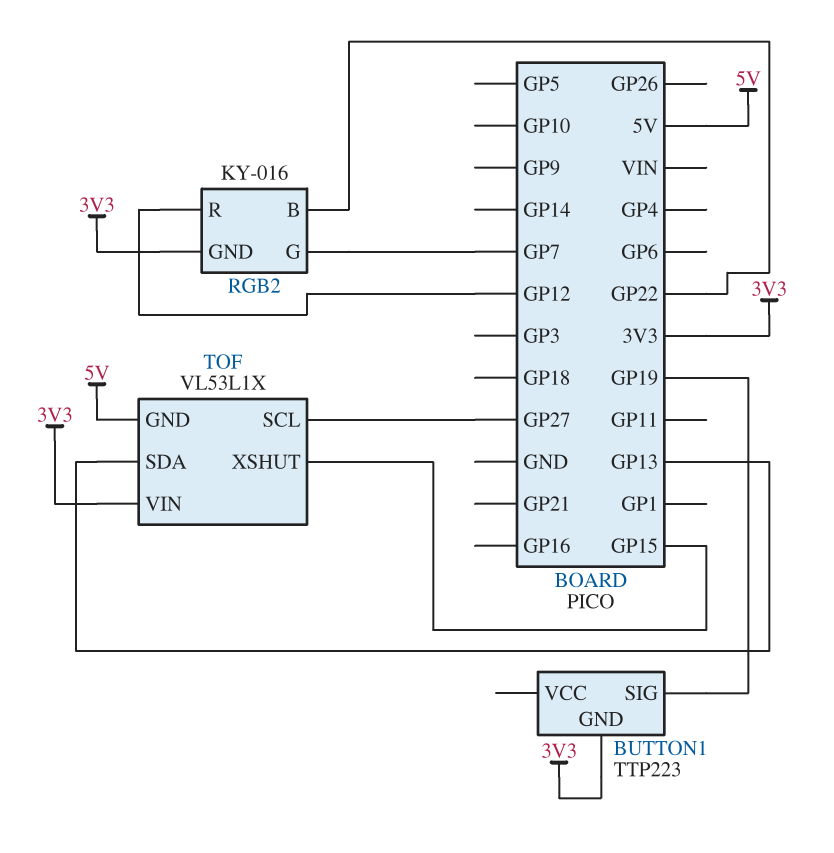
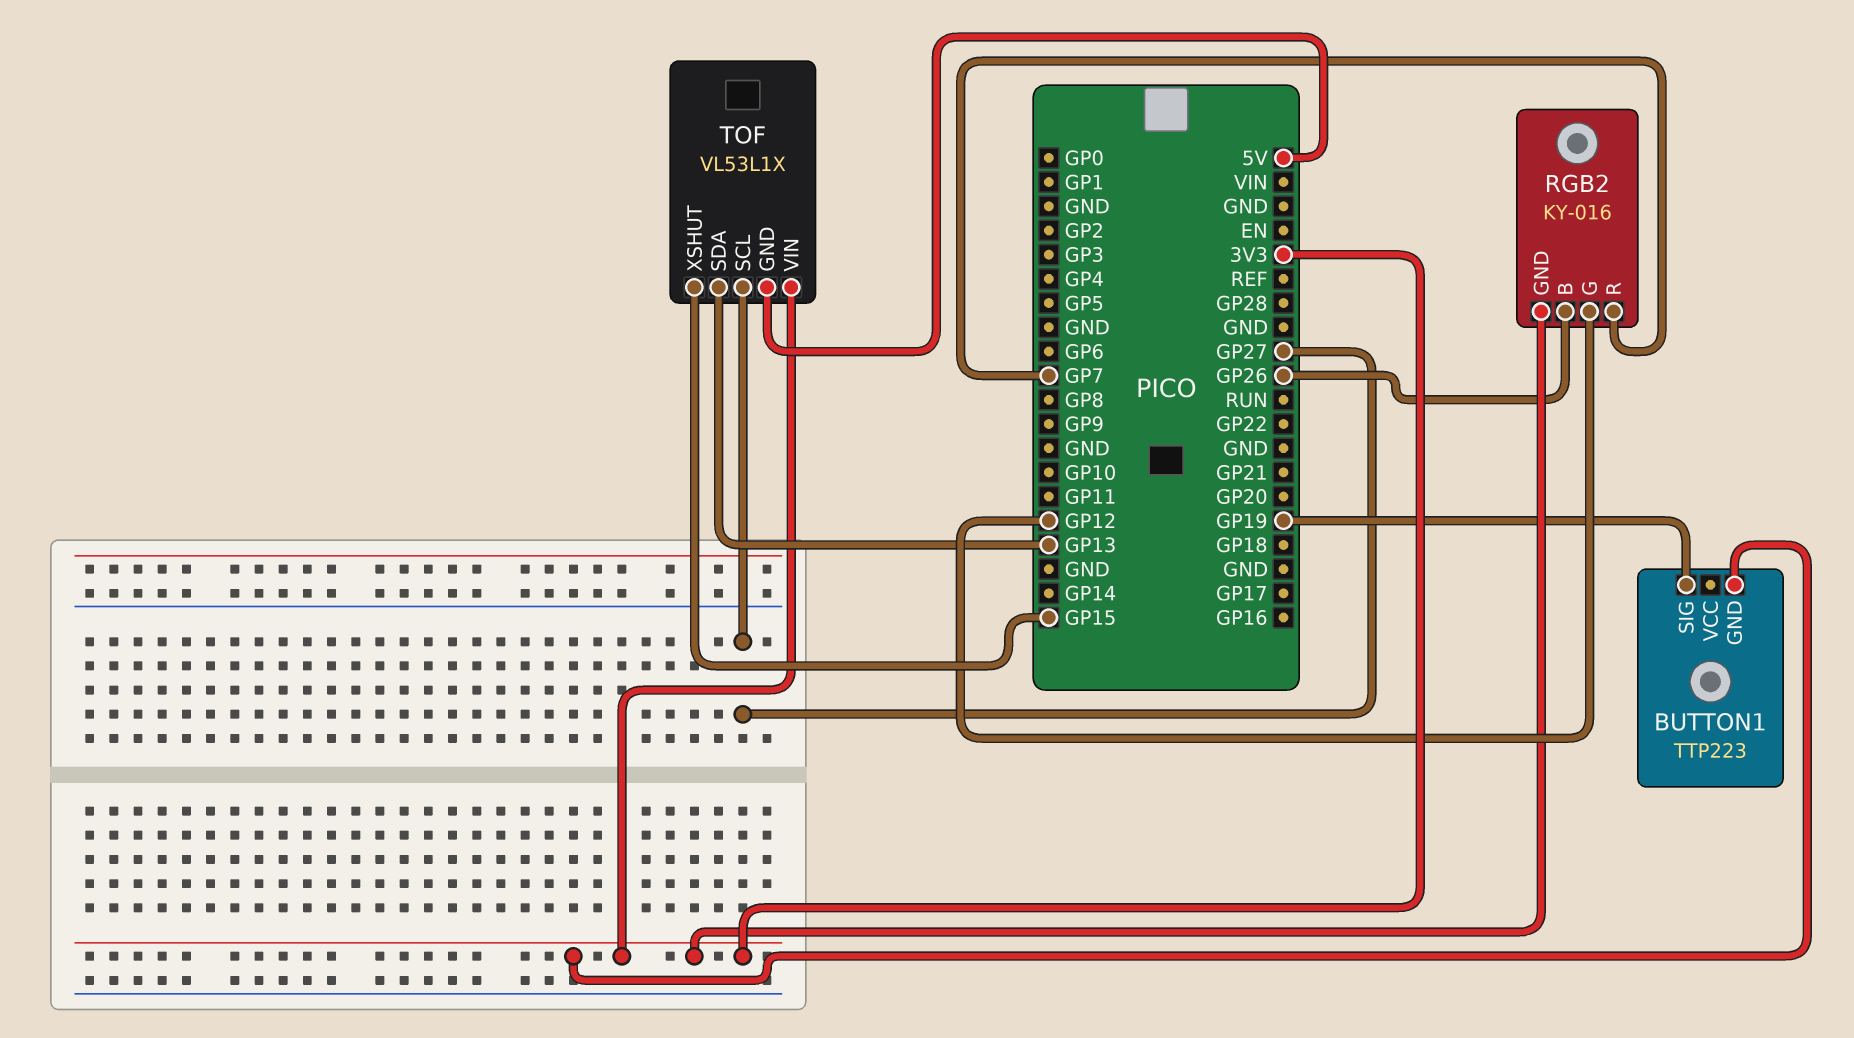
RGB2 pin B: GP22 -> GP26
RGB2 pin G: GP7 -> GP12
RGB2 pin R: GP12 -> GP7

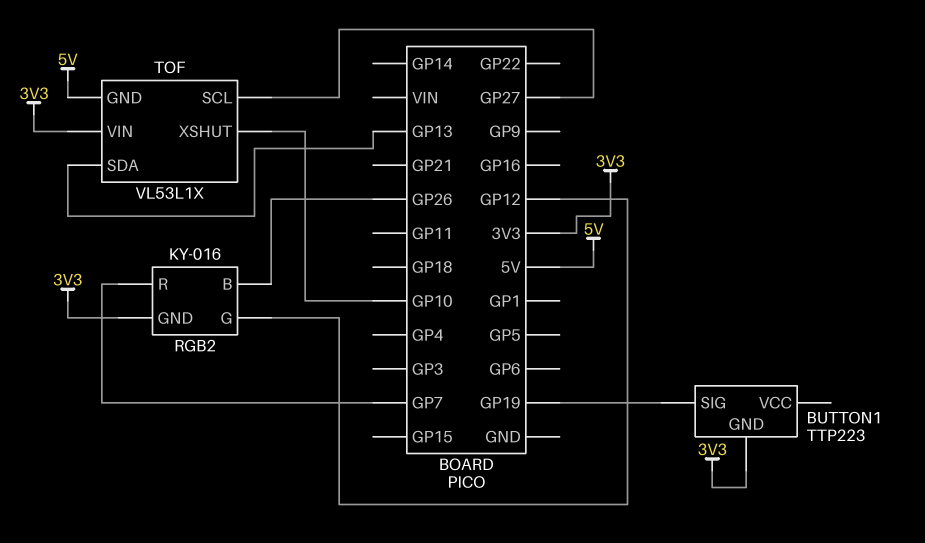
TOF pin XSHUT: GP15 -> GP10

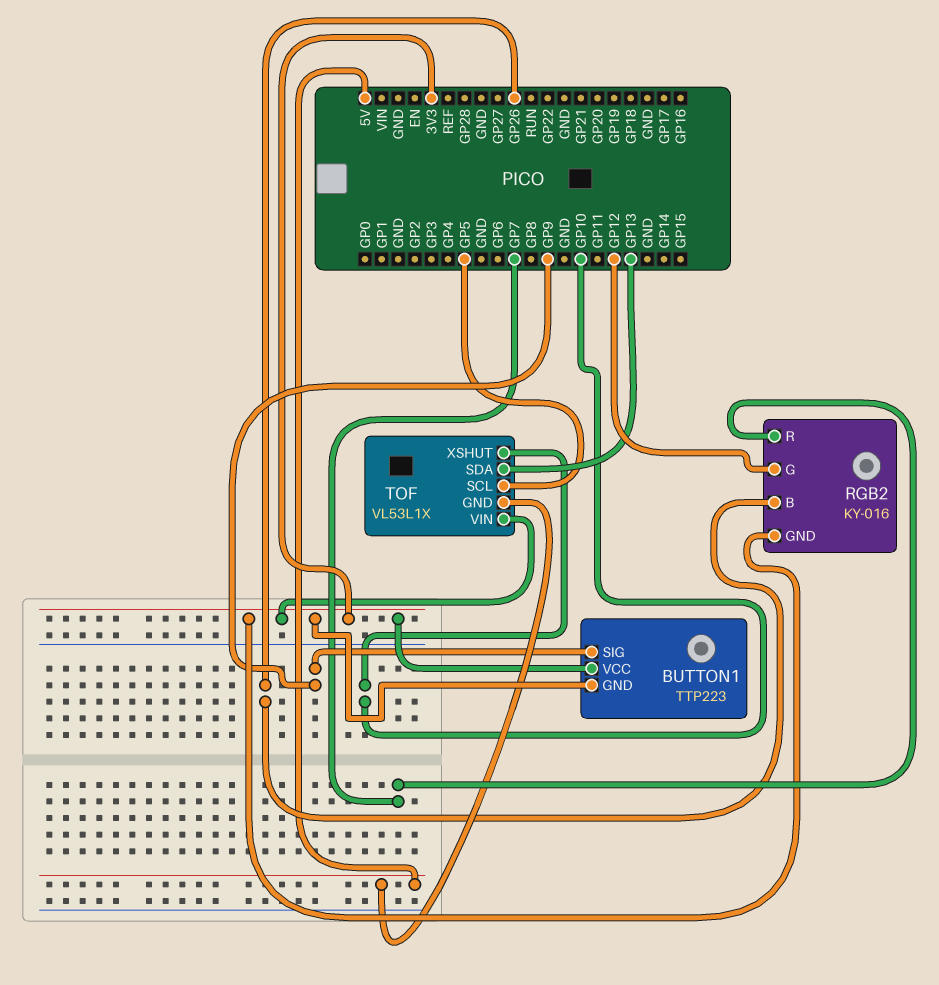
BUTTON1 pin SIG: GP19 -> GP9
BUTTON1 pin VCC: none -> 3V3
TOF pin SCL: GP27 -> GP5

